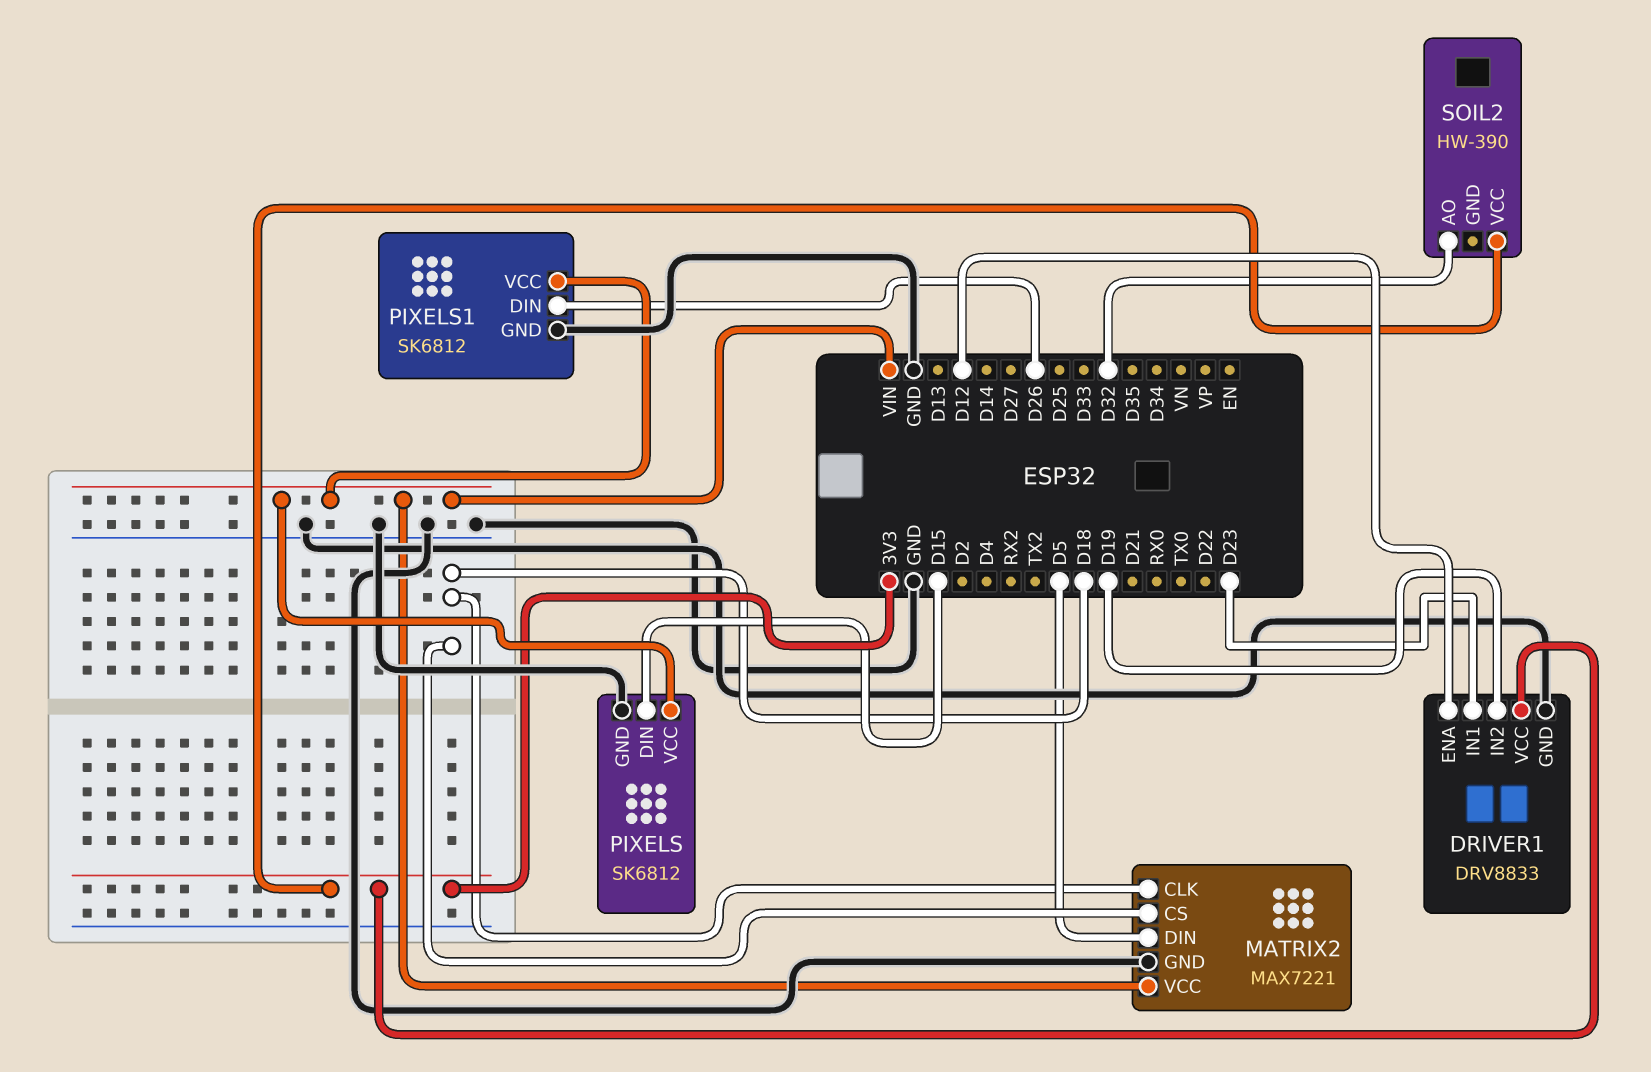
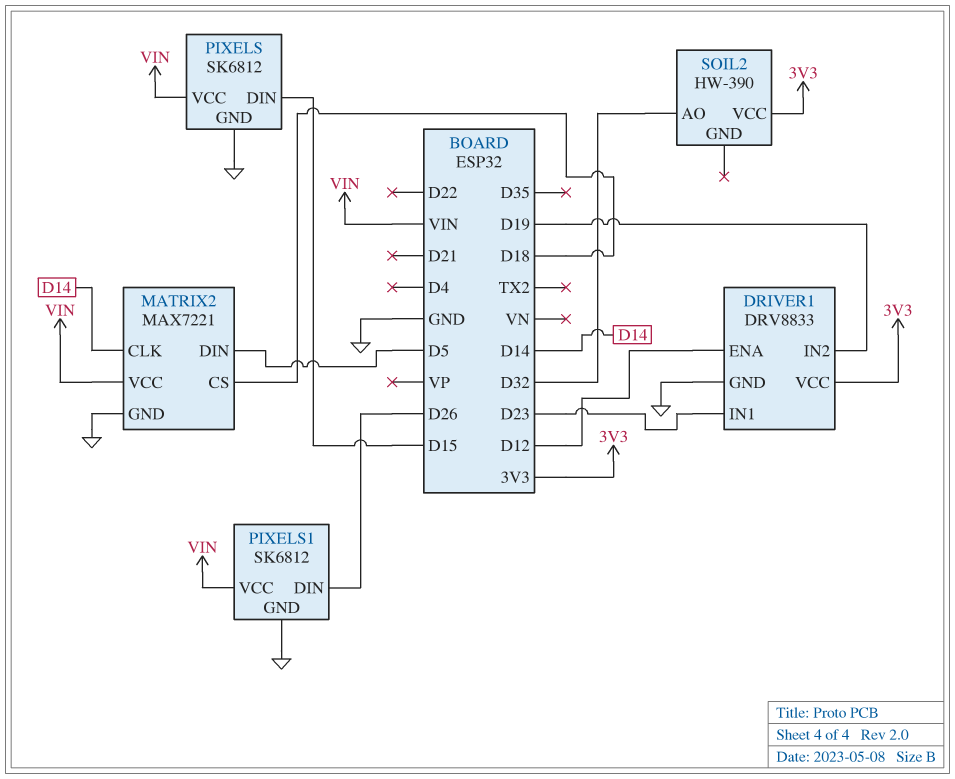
MATRIX2 pin CLK: D18 -> D14

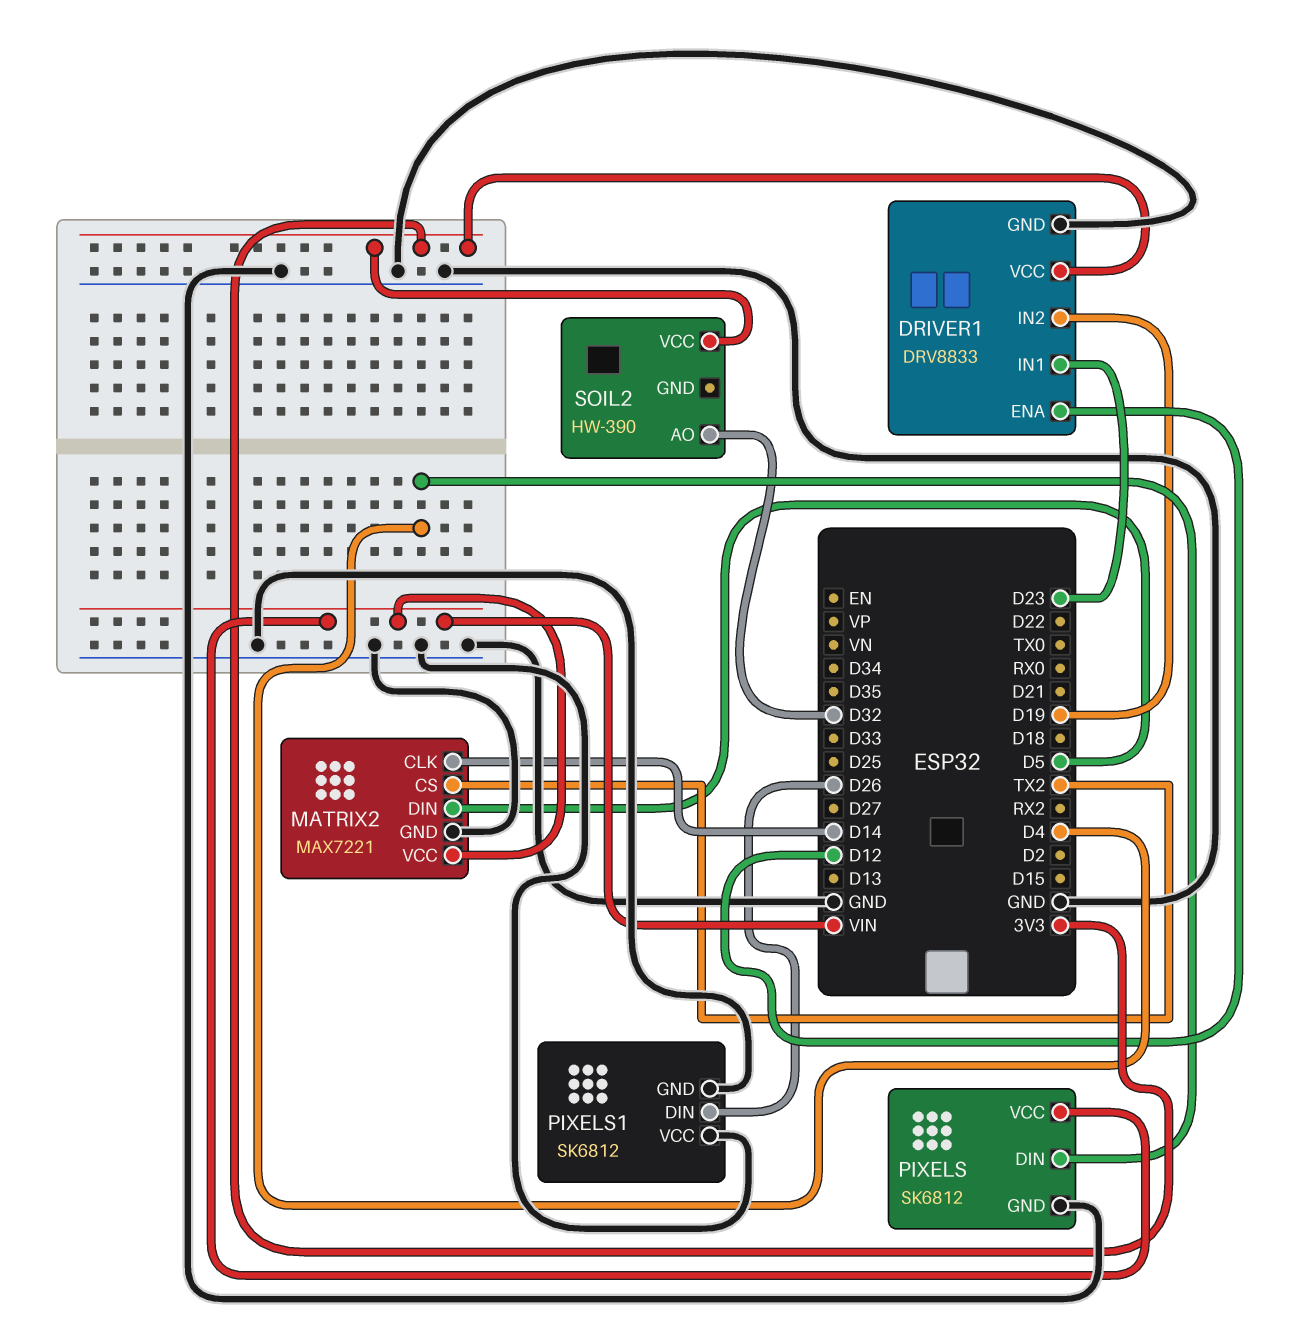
MATRIX2 pin CS: D18 -> TX2
PIXELS pin DIN: D15 -> D4
PIXELS1 pin VCC: VIN -> GND

